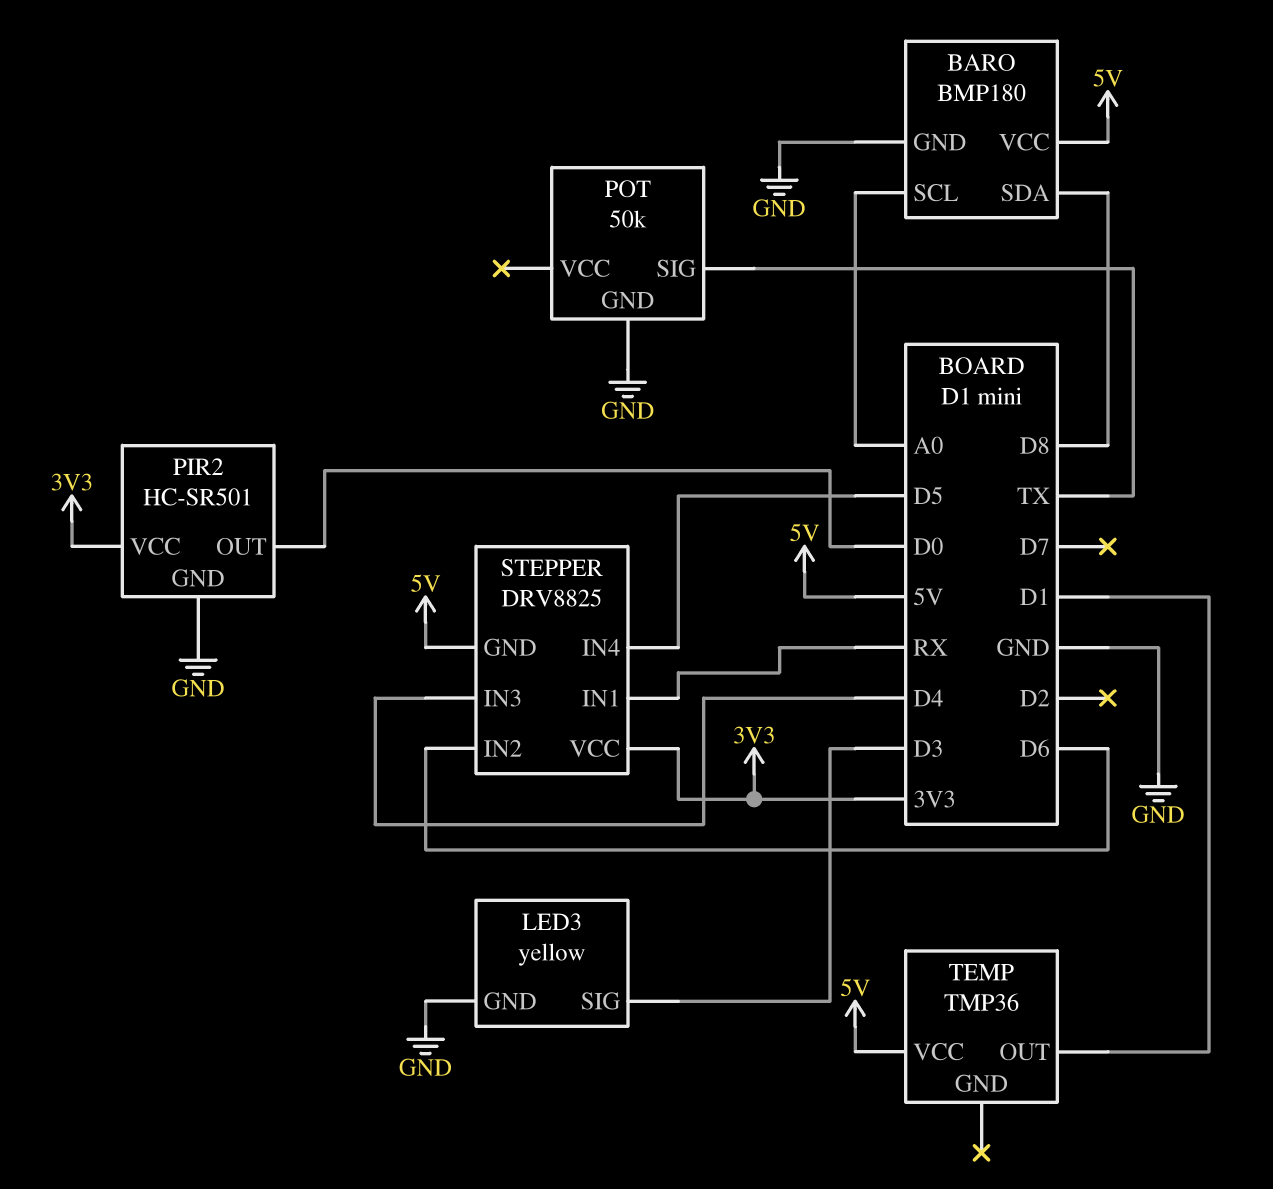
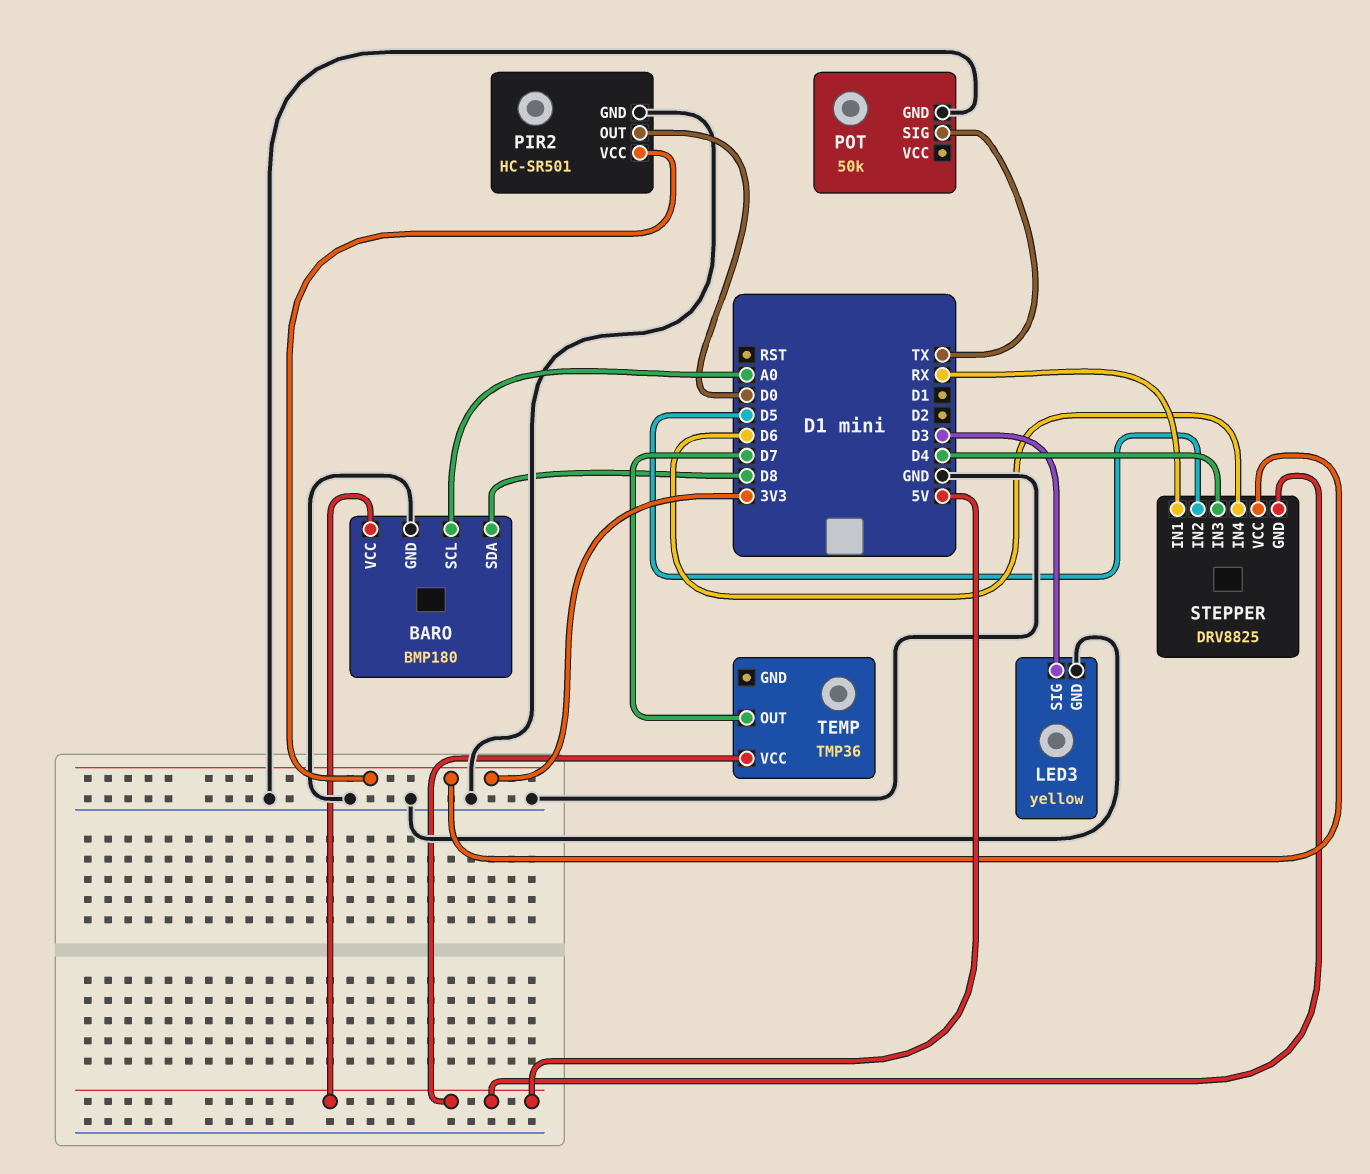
STEPPER pin IN2: D6 -> D5
STEPPER pin IN4: D5 -> D6
TEMP pin OUT: D1 -> D7

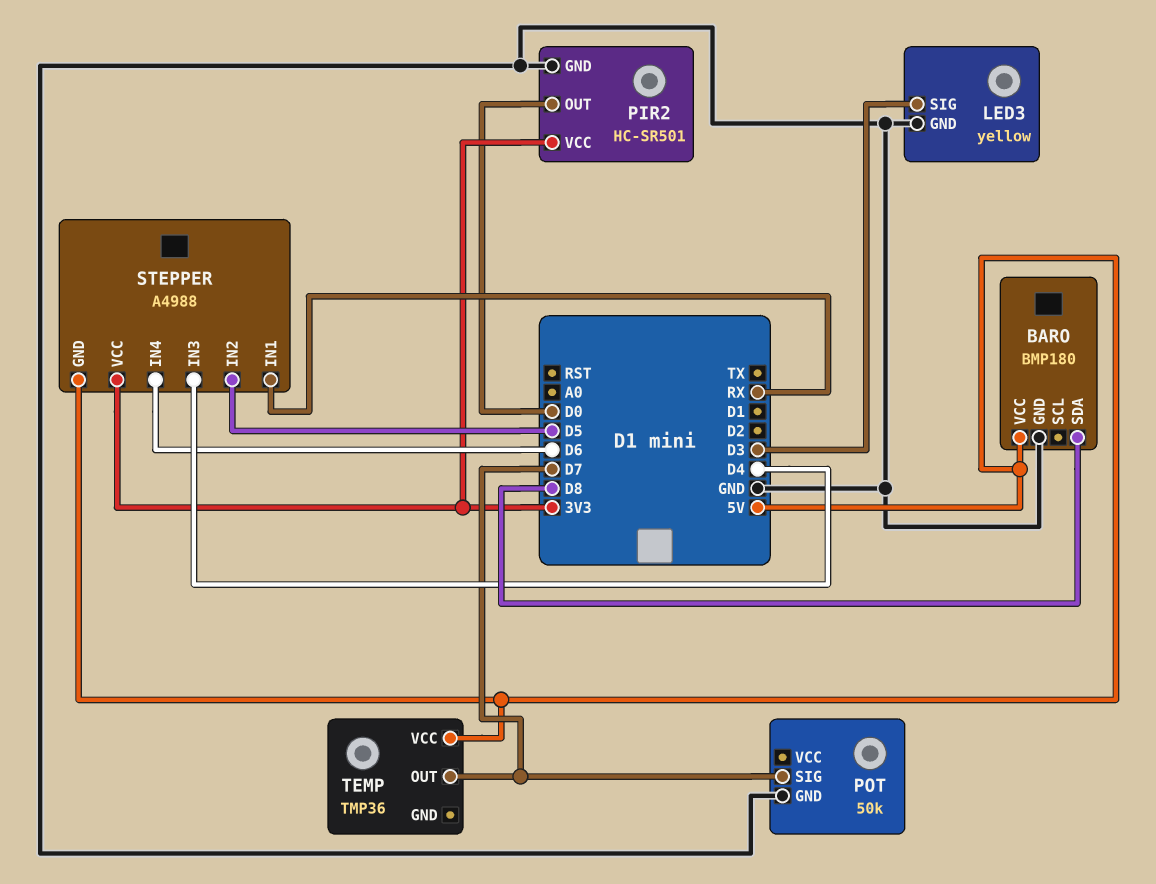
BARO pin SCL: A0 -> none
POT pin SIG: TX -> D7
STEPPER: DRV8825 -> A4988

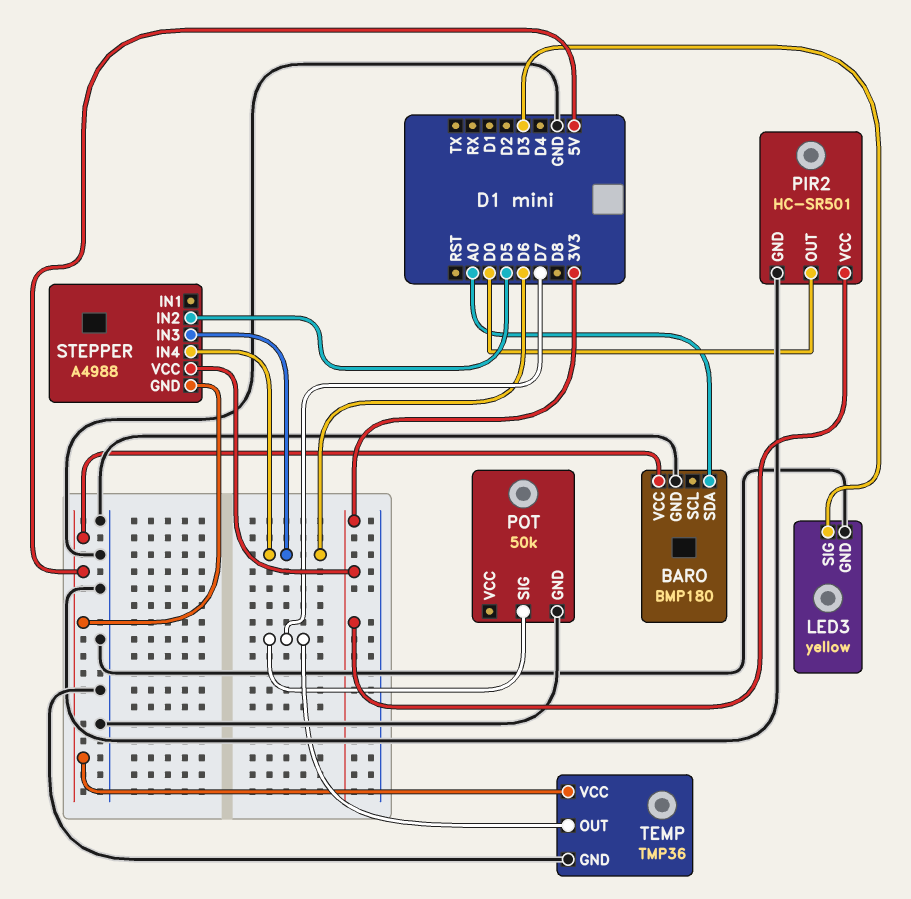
BARO pin SDA: D8 -> A0
STEPPER pin IN1: RX -> none
STEPPER pin IN3: D4 -> D6
TEMP pin GND: none -> GND

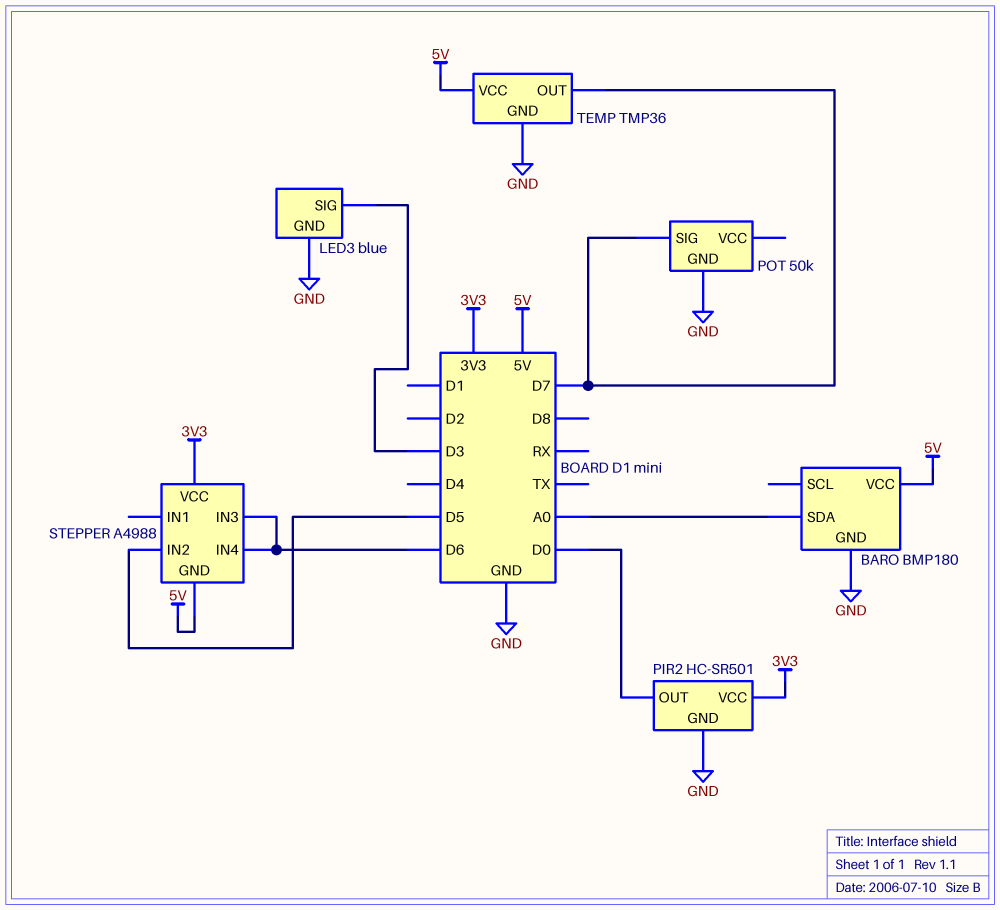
LED3: yellow -> blue

